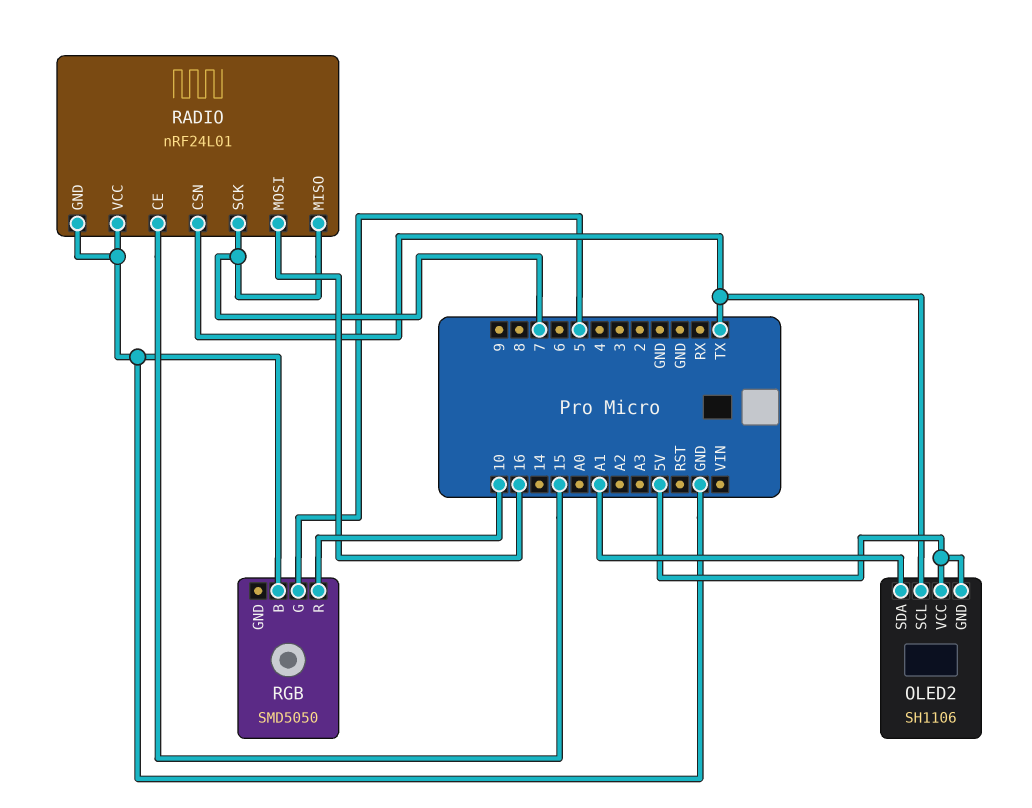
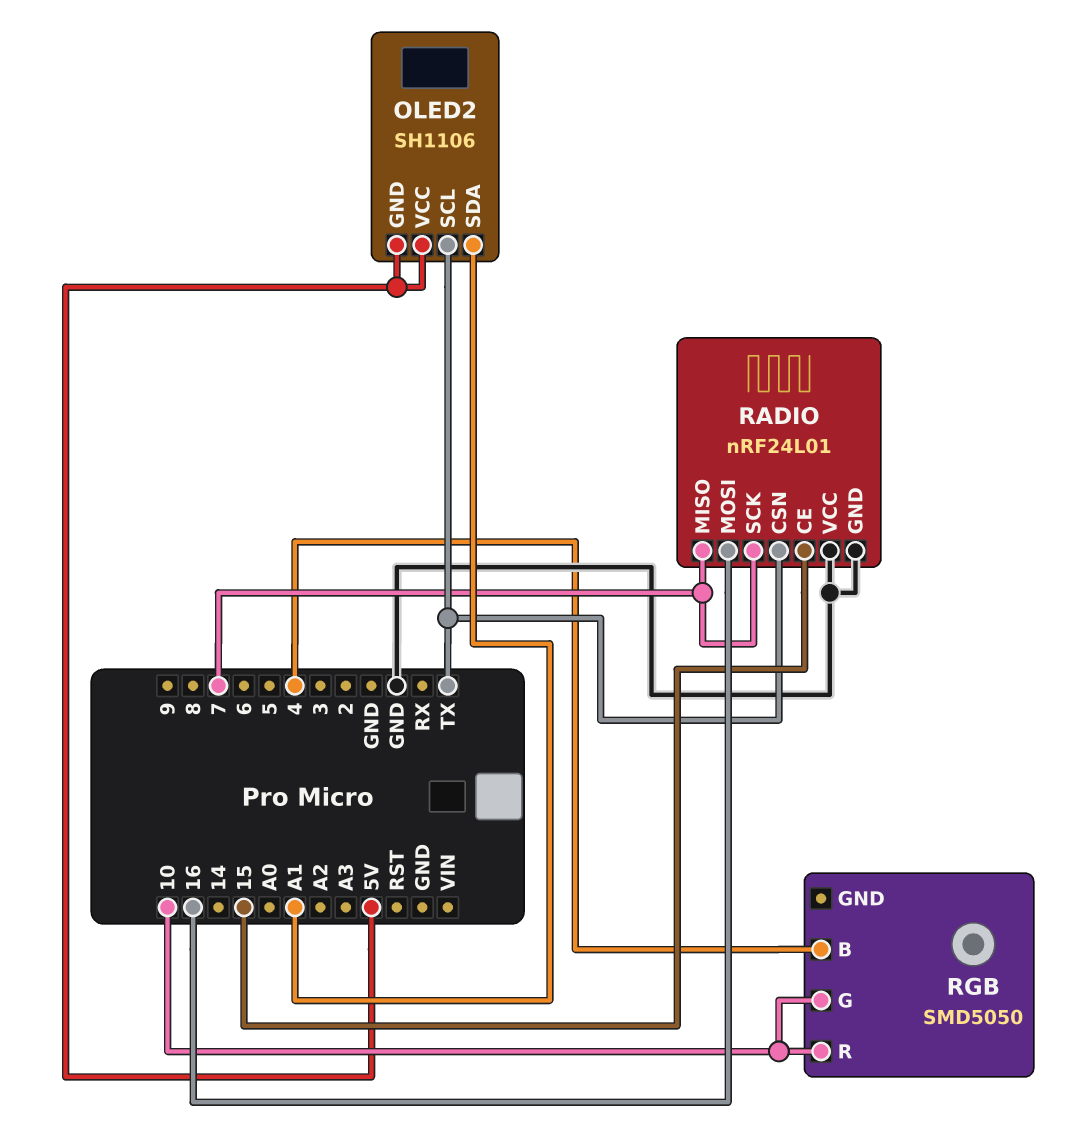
RGB pin B: GND -> 4
RGB pin G: 5 -> 10

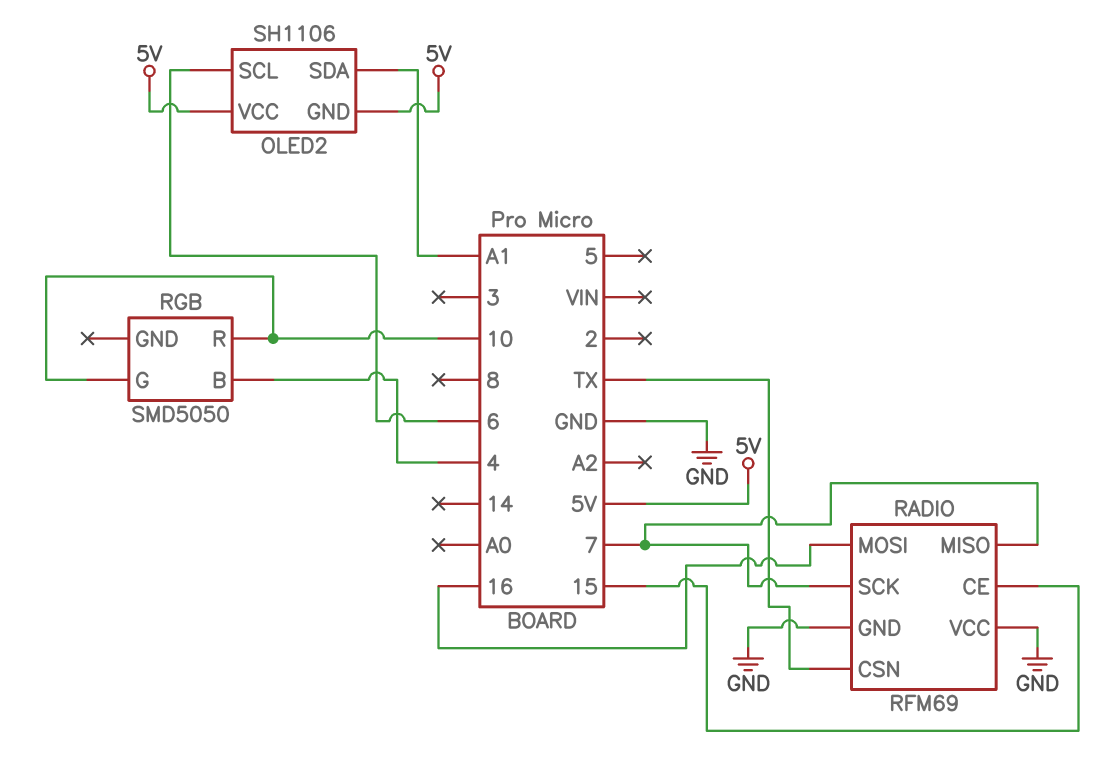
OLED2 pin SCL: TX -> 6
RADIO: nRF24L01 -> RFM69

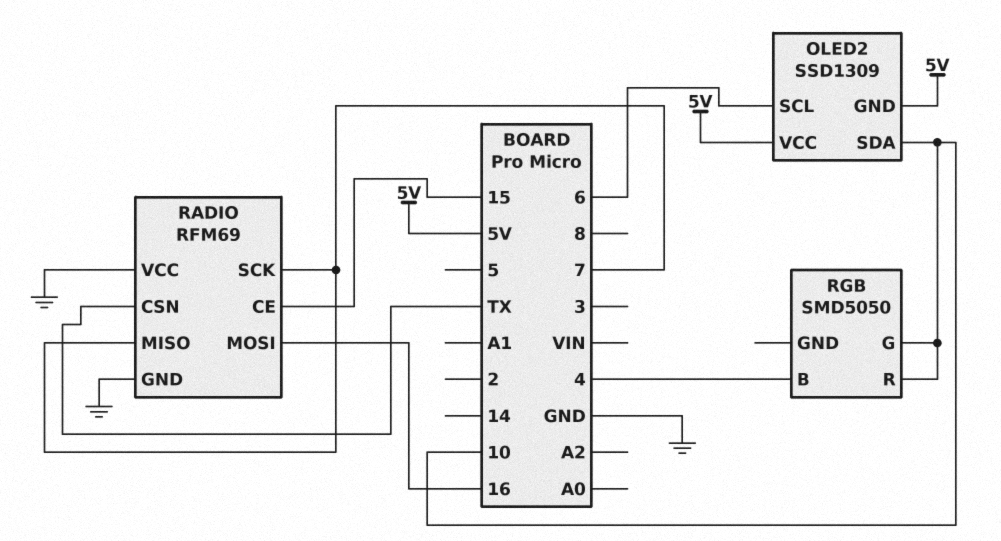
OLED2: SH1106 -> SSD1309
OLED2 pin SDA: A1 -> 10

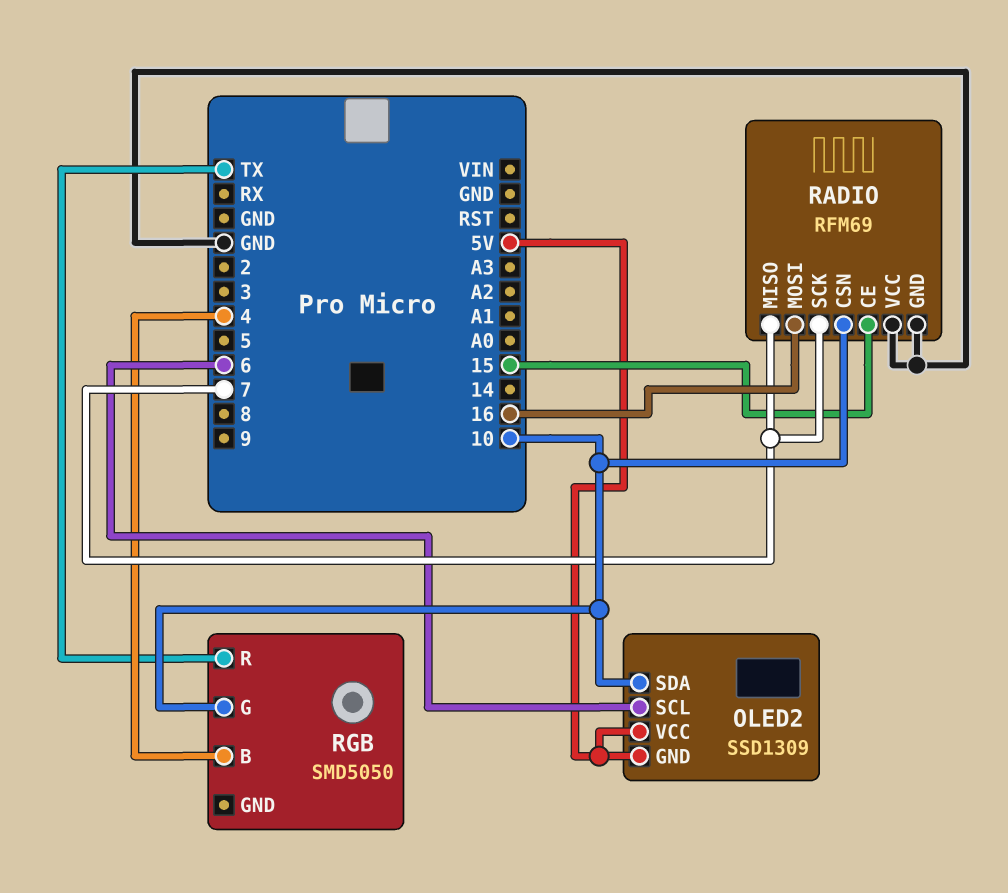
RADIO pin CSN: TX -> 10
RGB pin R: 10 -> TX

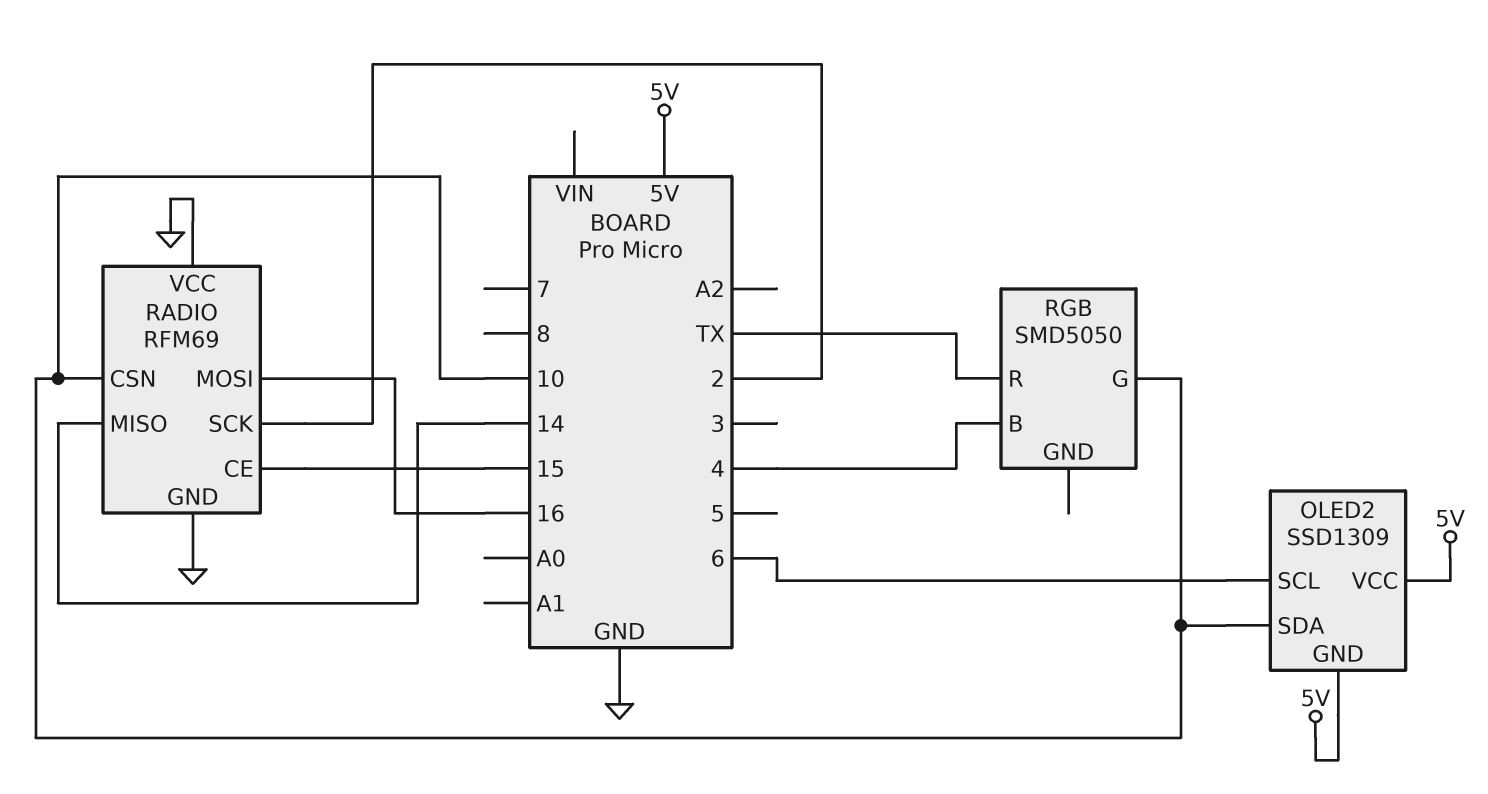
RADIO pin MISO: 7 -> 14
RADIO pin SCK: 7 -> 2

